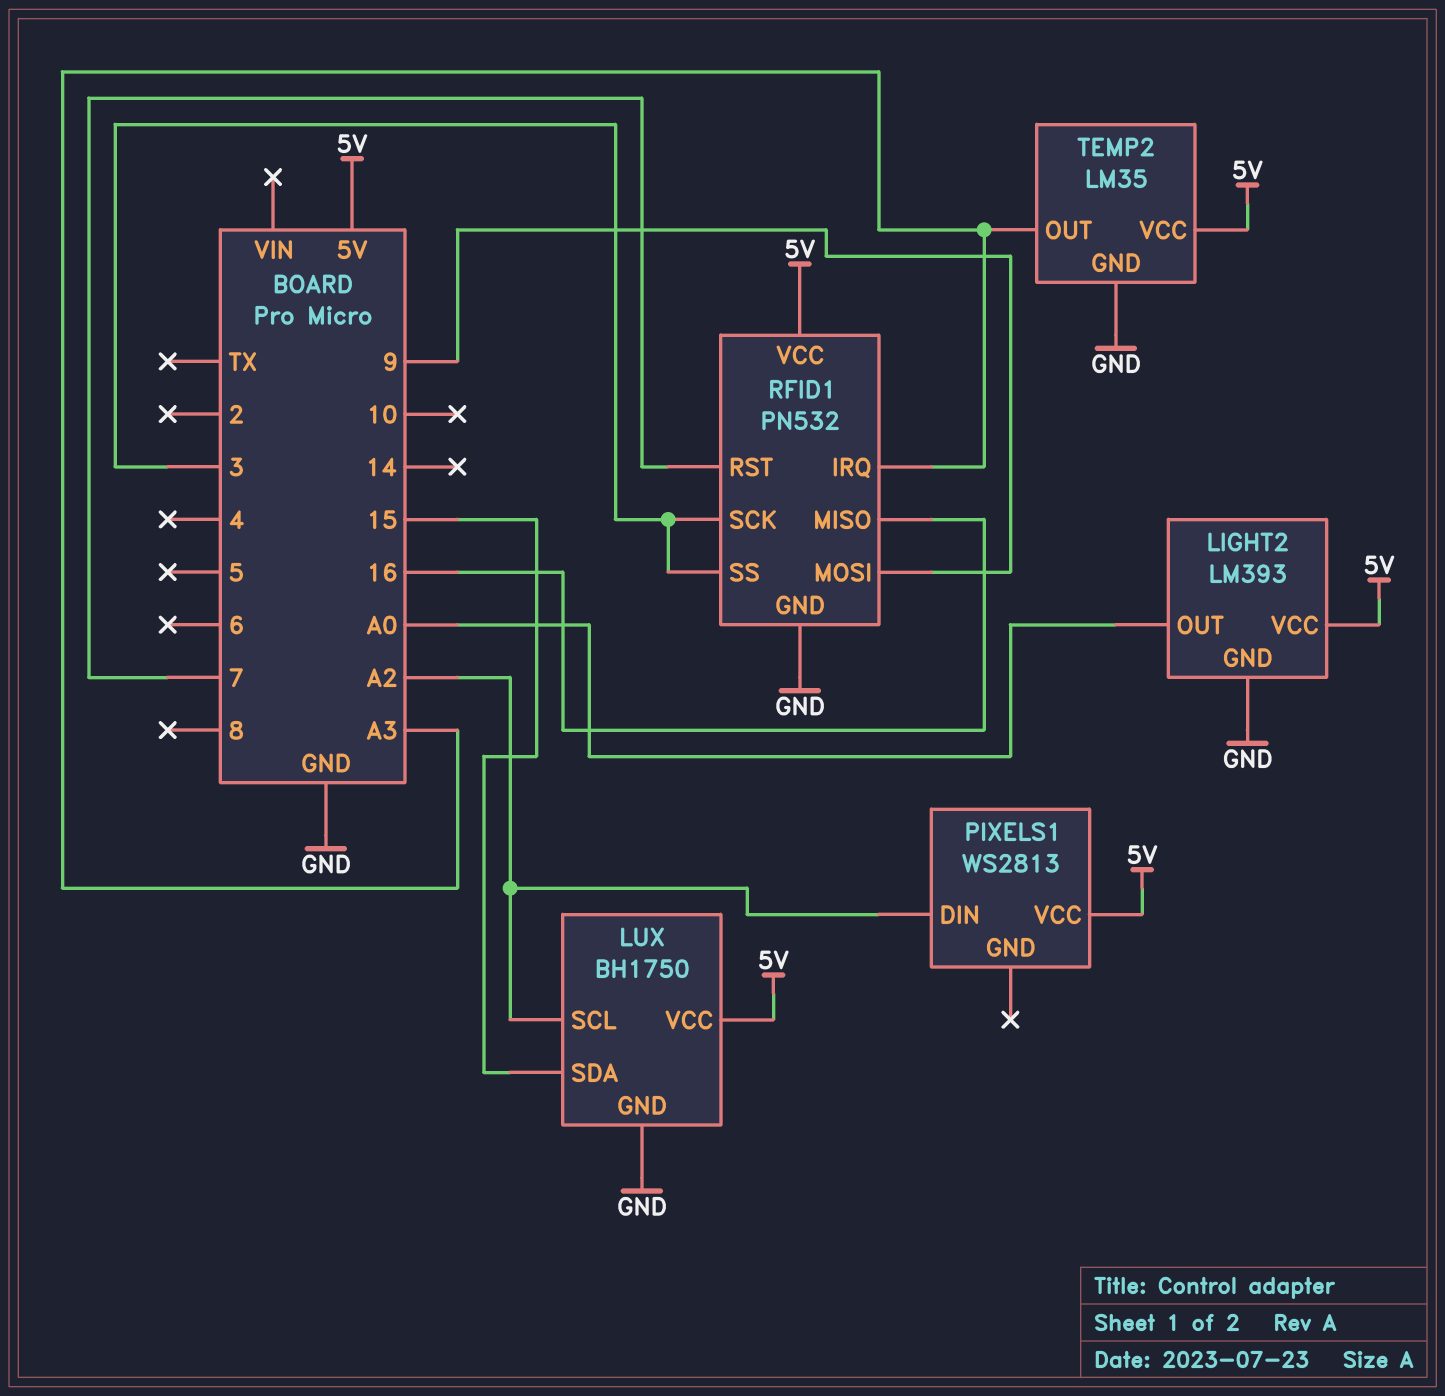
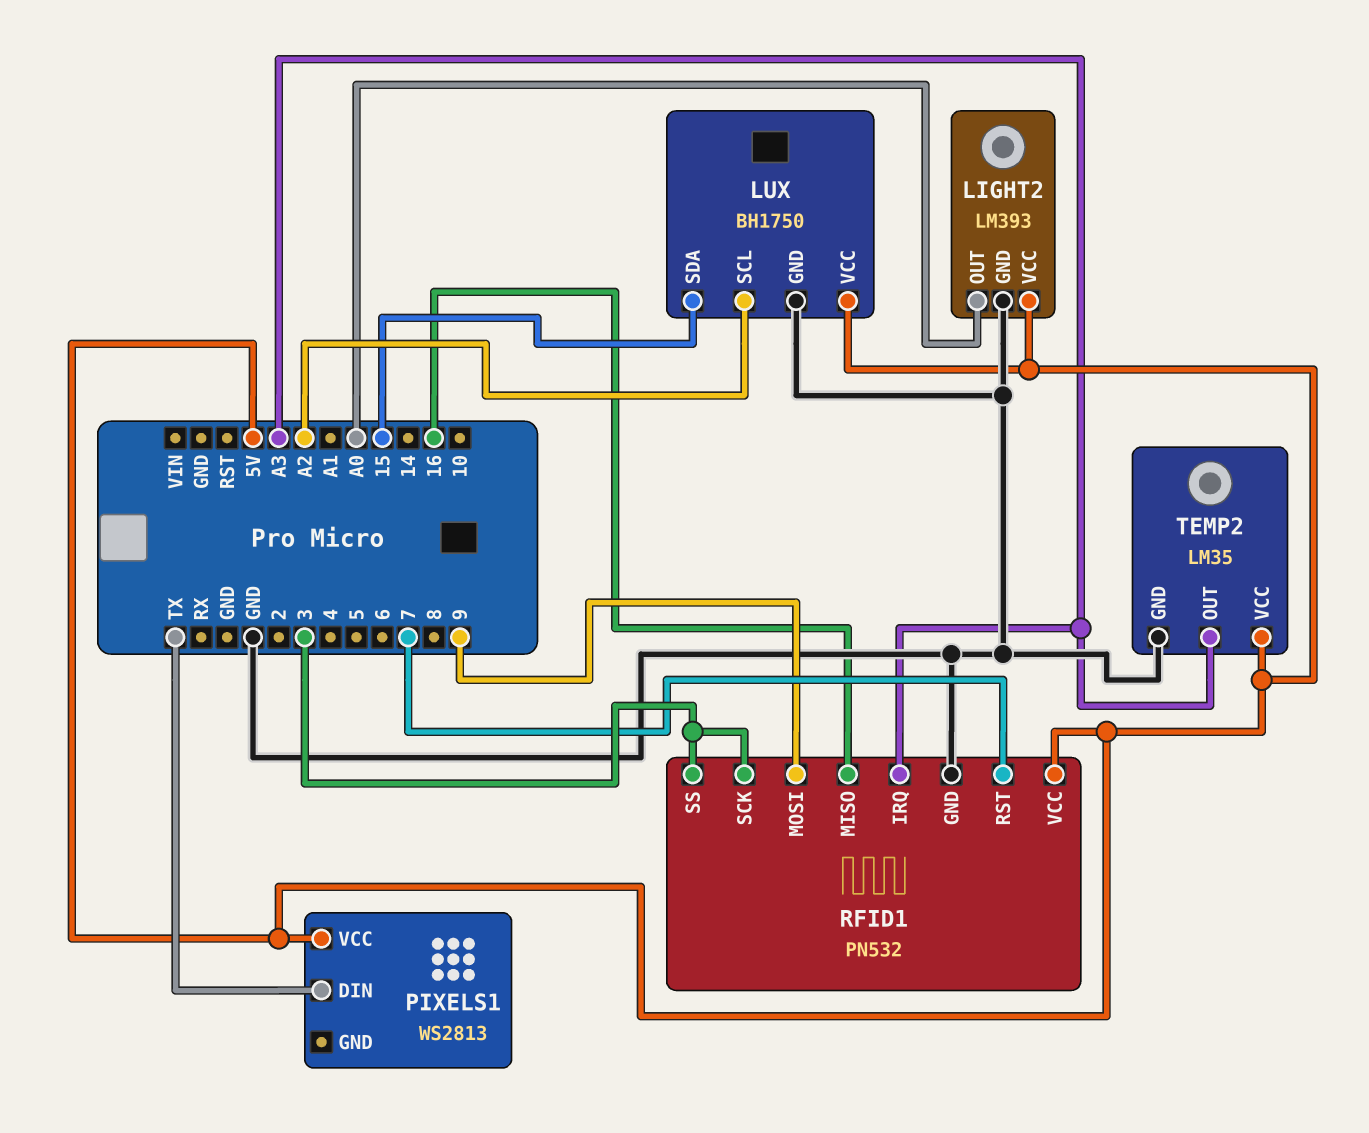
PIXELS1 pin DIN: A2 -> TX

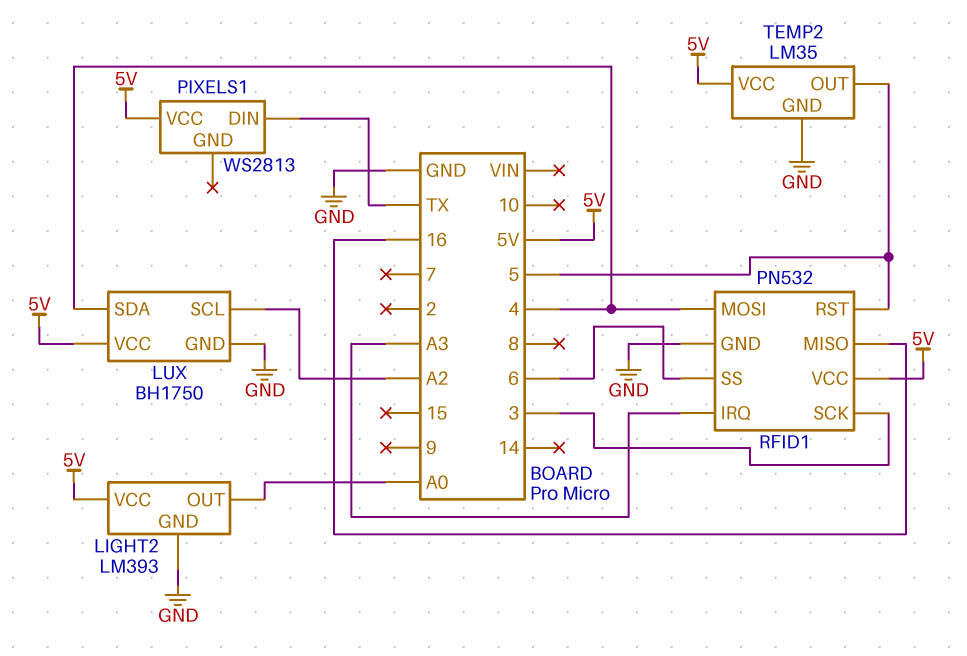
LUX pin SDA: 15 -> 4
RFID1 pin MOSI: 9 -> 4
RFID1 pin RST: 7 -> 5
RFID1 pin SS: 3 -> 6
TEMP2 pin OUT: A3 -> 5

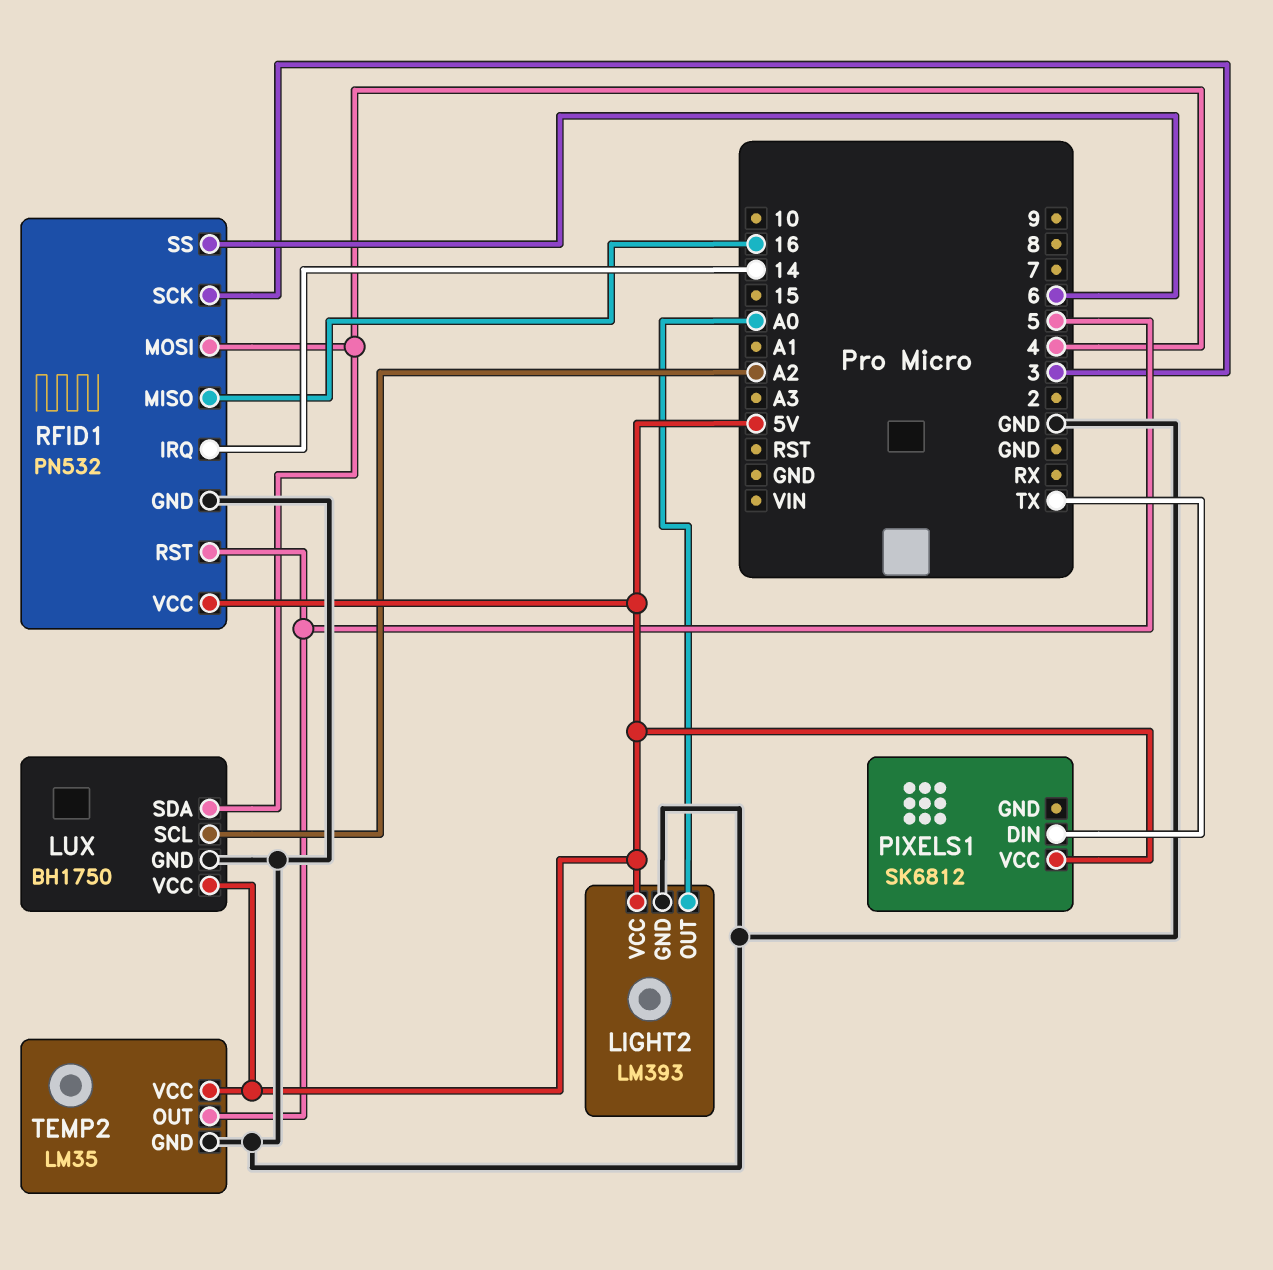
PIXELS1: WS2813 -> SK6812
RFID1 pin IRQ: A3 -> 14

